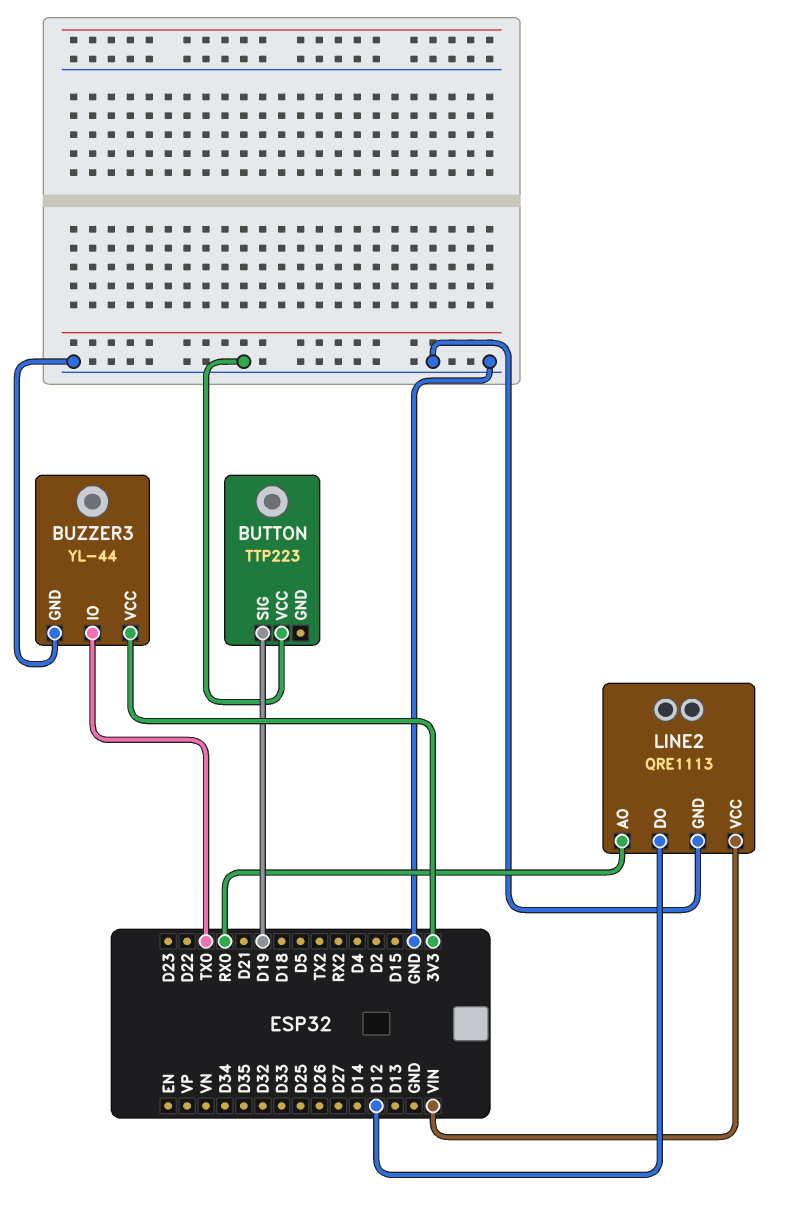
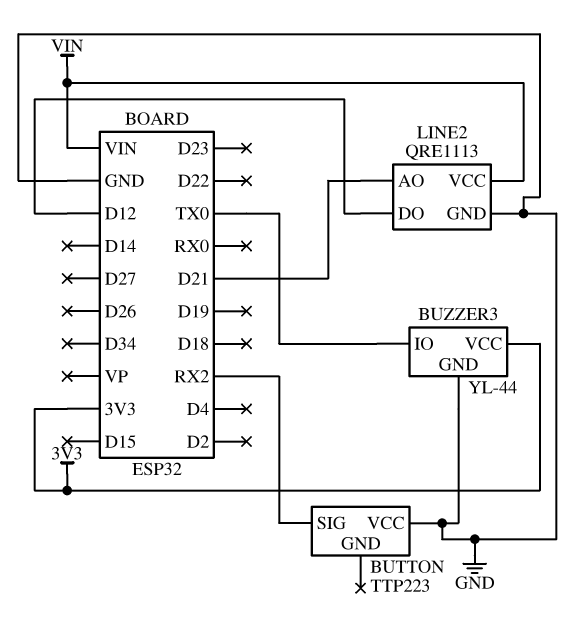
BUTTON pin SIG: D19 -> RX2
LINE2 pin AO: RX0 -> D21

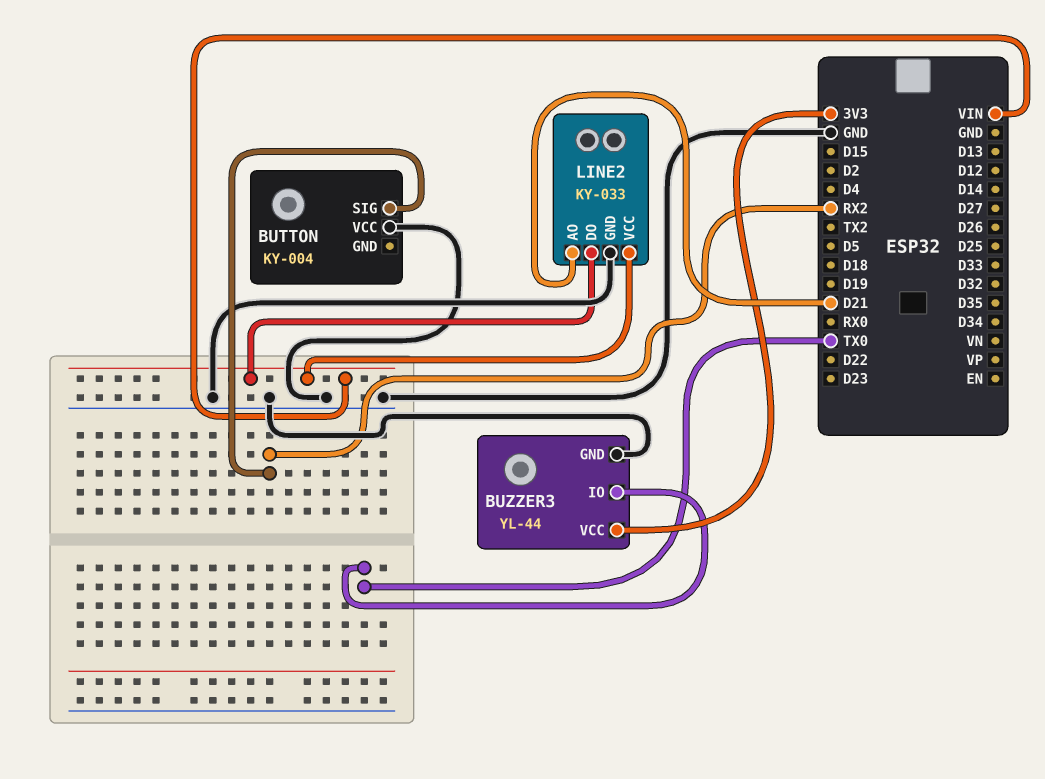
BUTTON: TTP223 -> KY-004
LINE2: QRE1113 -> KY-033
LINE2 pin DO: D12 -> VIN

